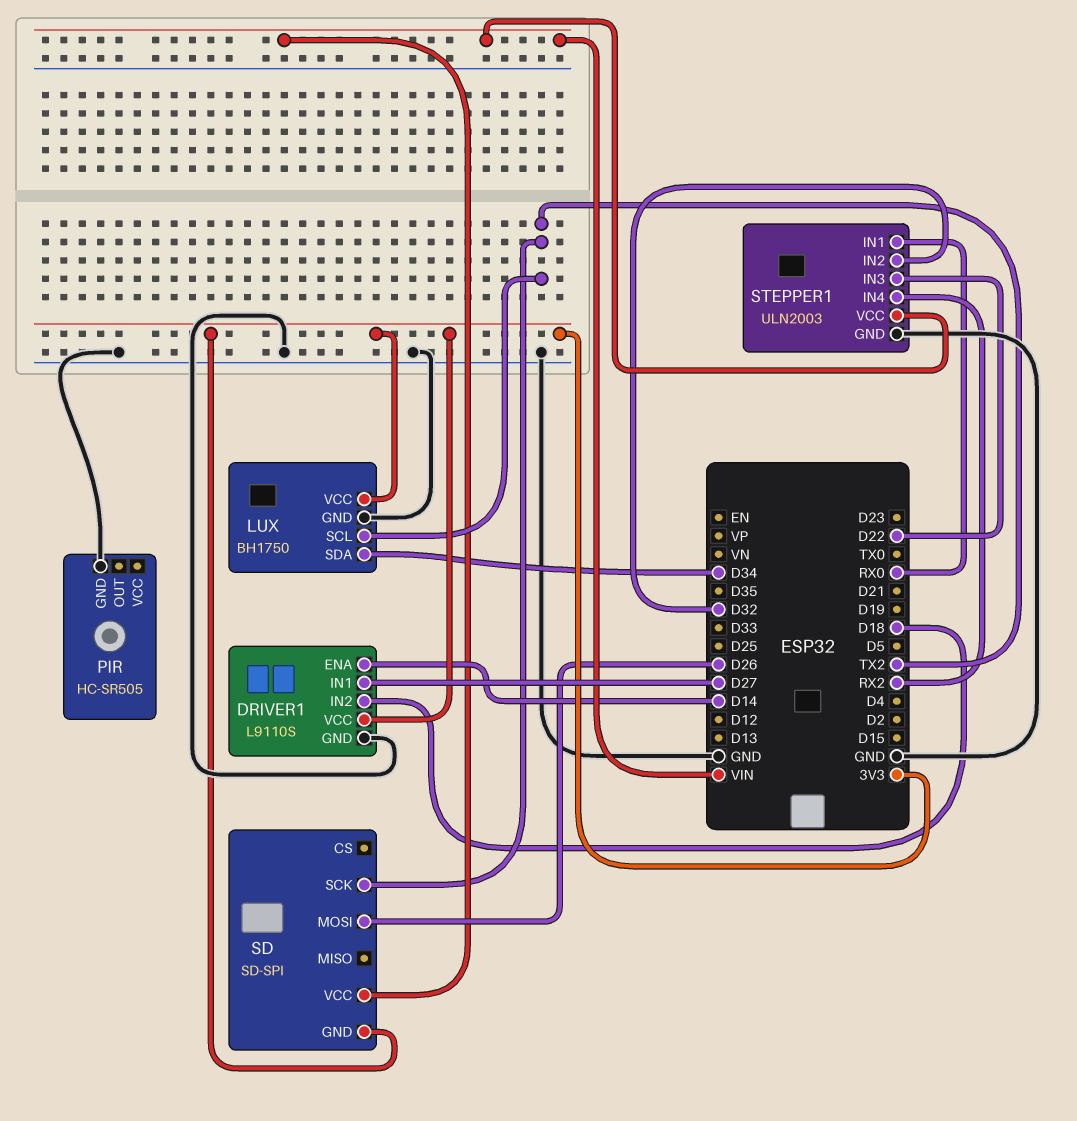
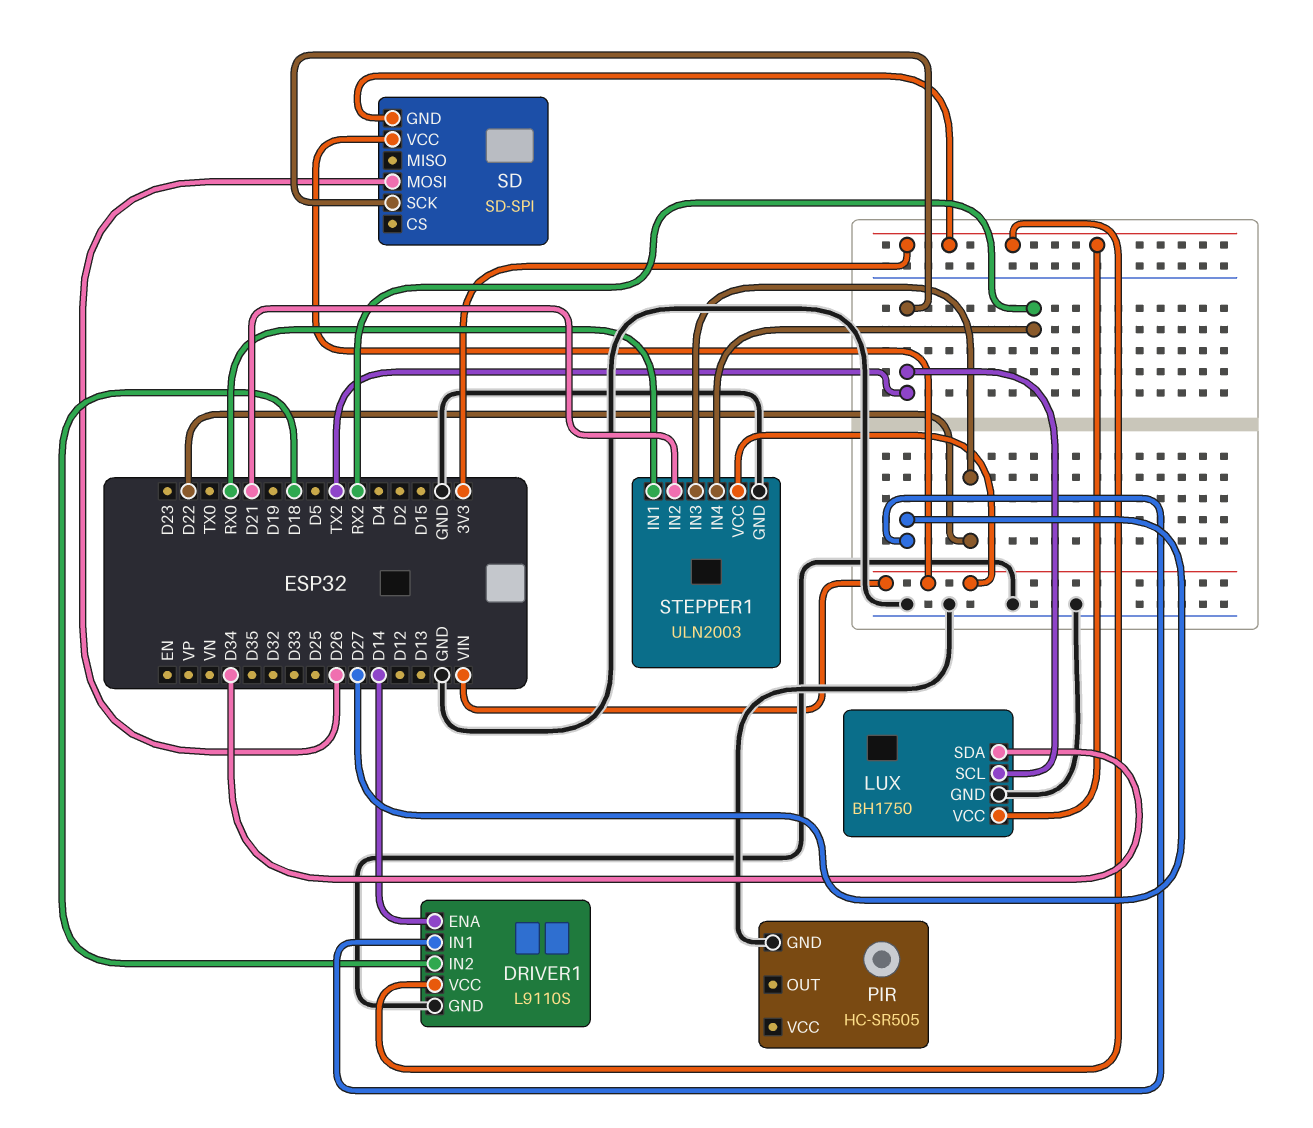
STEPPER1 pin IN2: D32 -> D21

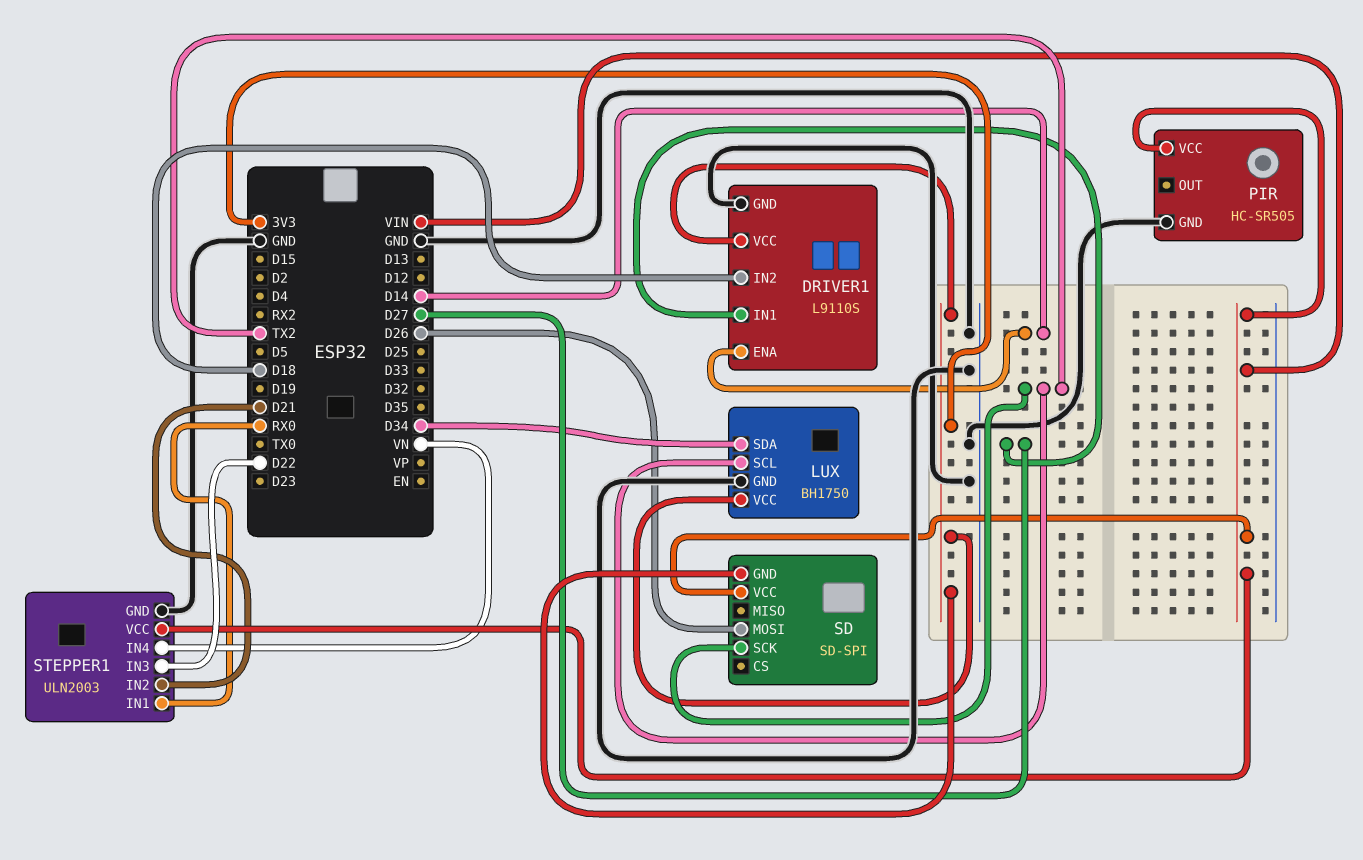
PIR pin VCC: none -> VIN
STEPPER1 pin IN4: RX2 -> VN

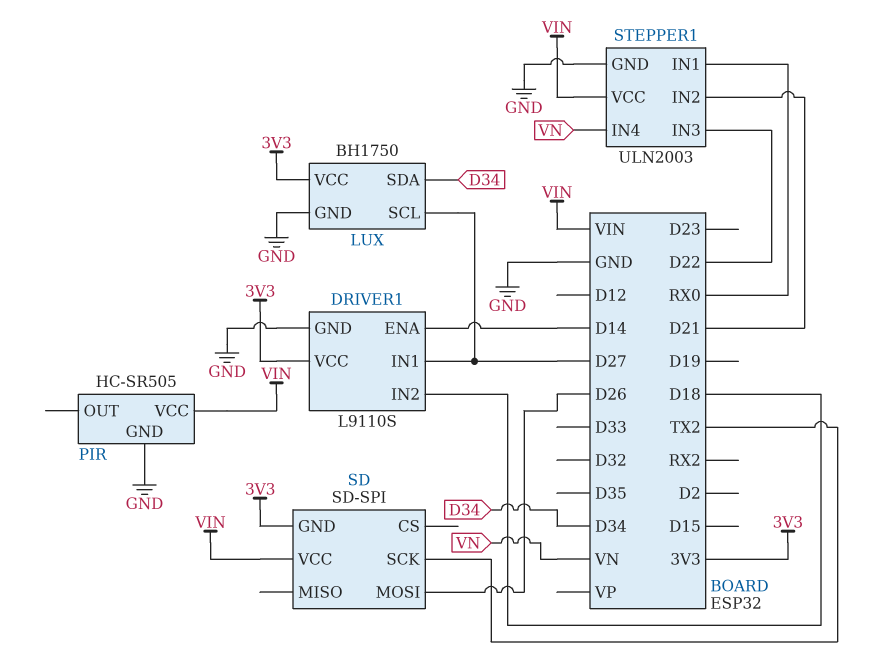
LUX pin SCL: TX2 -> D27

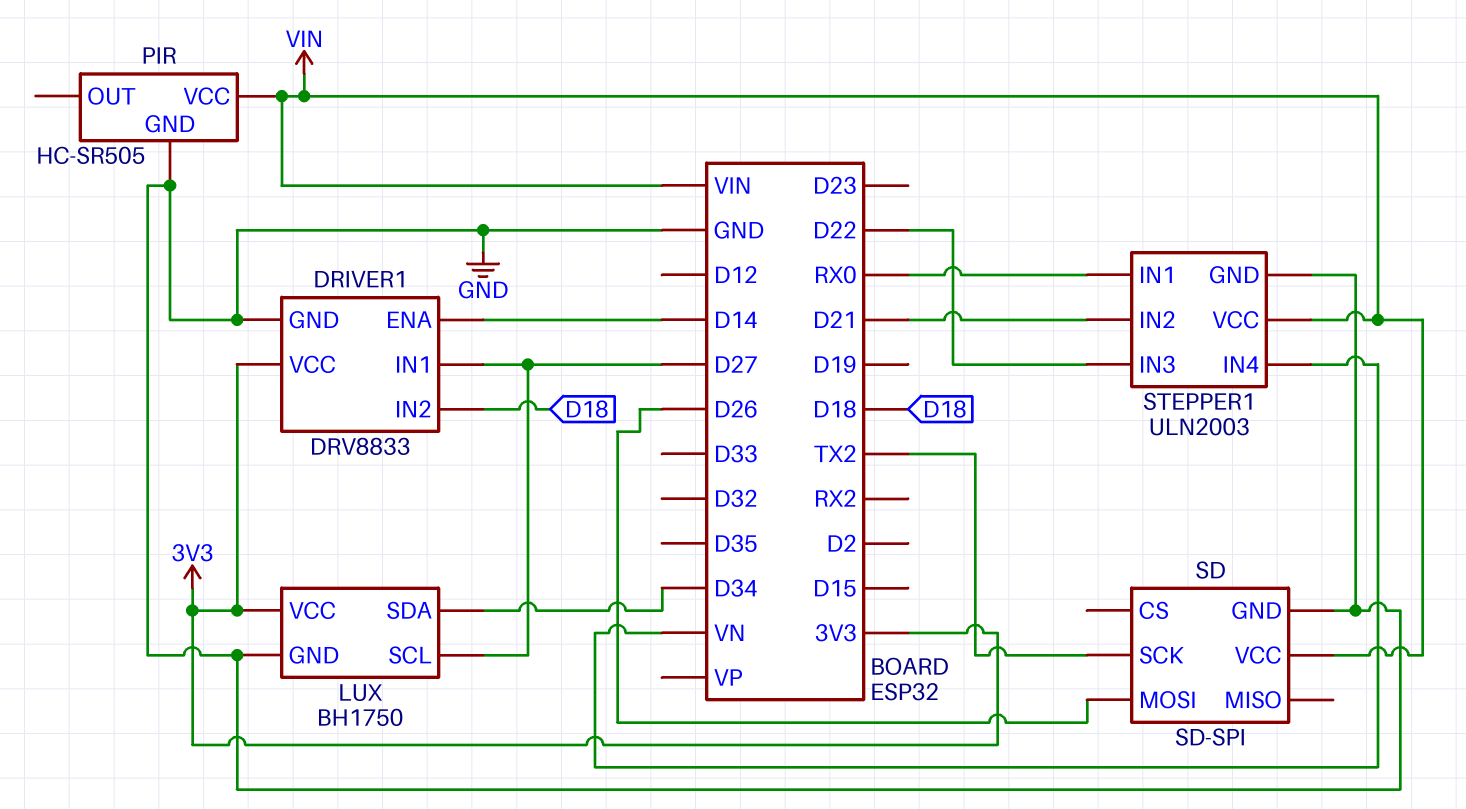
DRIVER1: L9110S -> DRV8833
SD pin GND: 3V3 -> GND

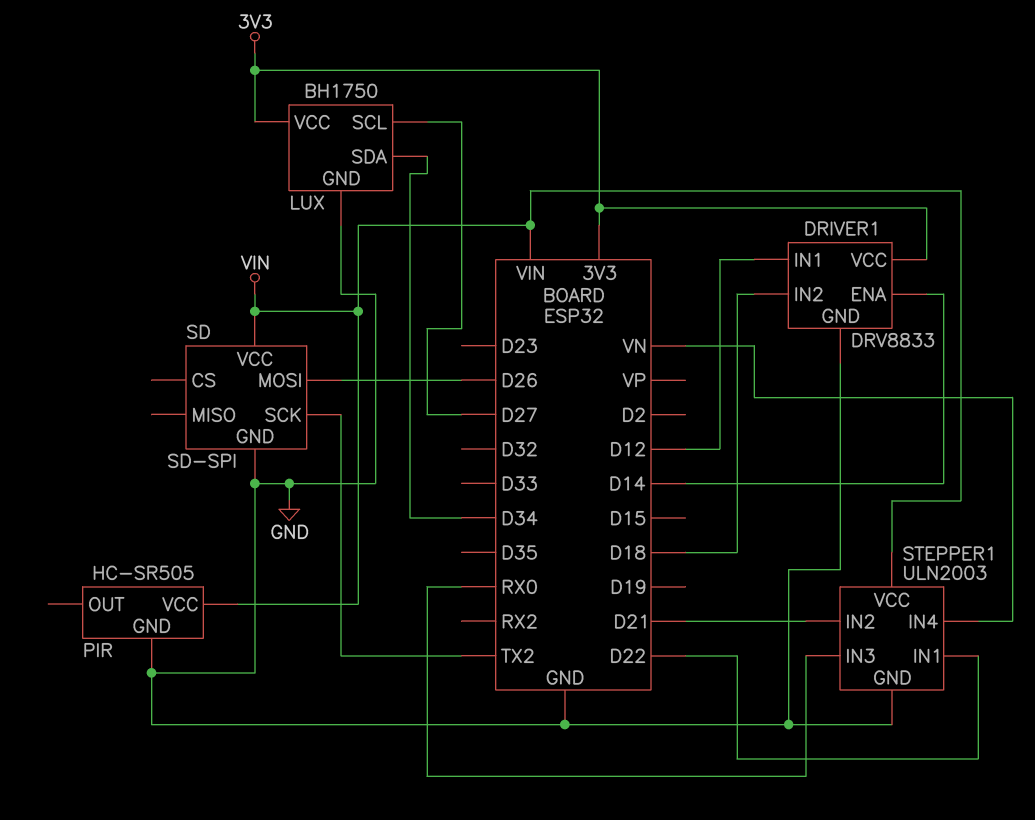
DRIVER1 pin IN1: D27 -> D12
STEPPER1 pin IN1: RX0 -> D22
STEPPER1 pin IN3: D22 -> RX0

